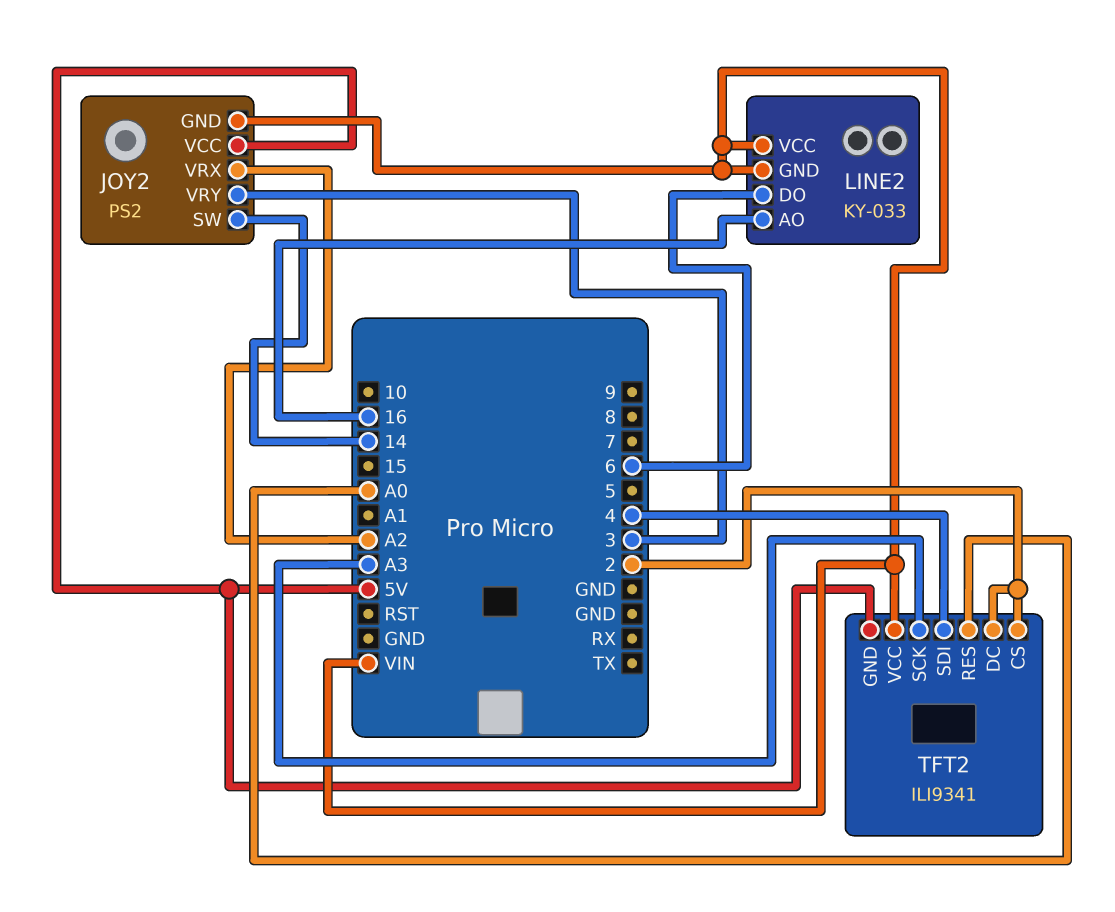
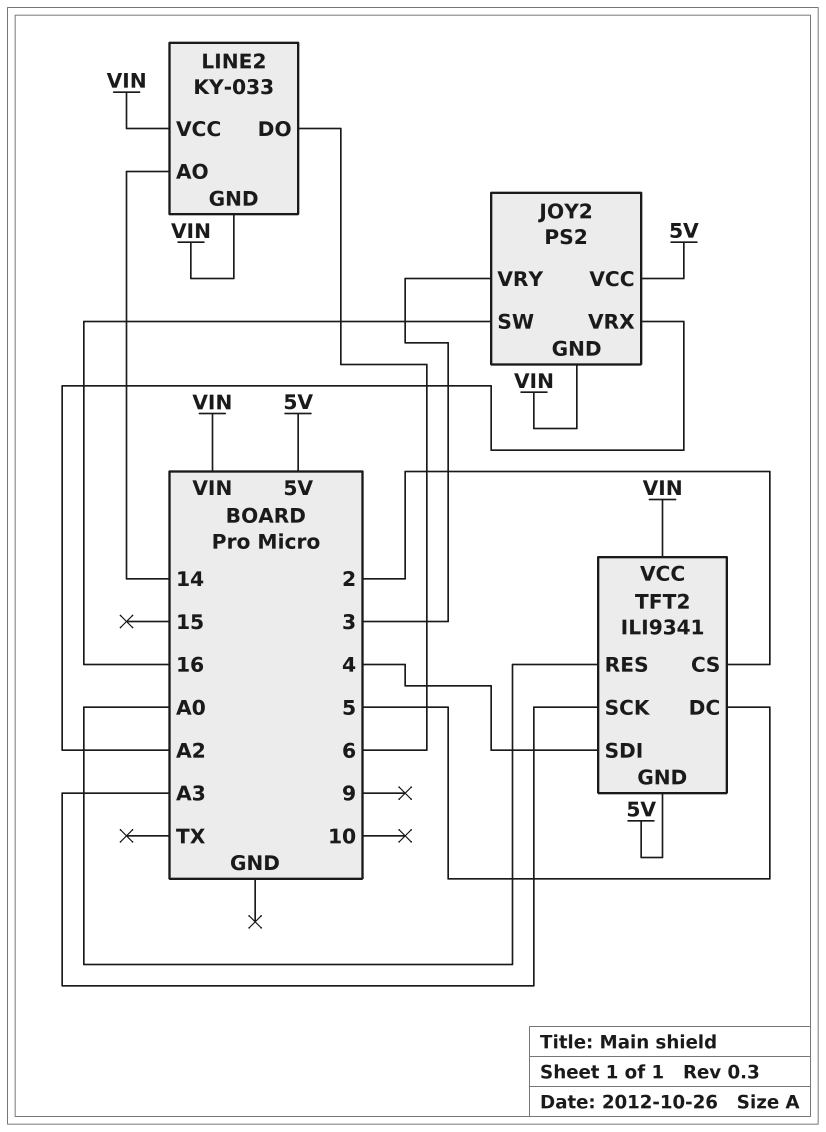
JOY2 pin SW: 14 -> 16
LINE2 pin AO: 16 -> 14
TFT2 pin DC: 2 -> 5

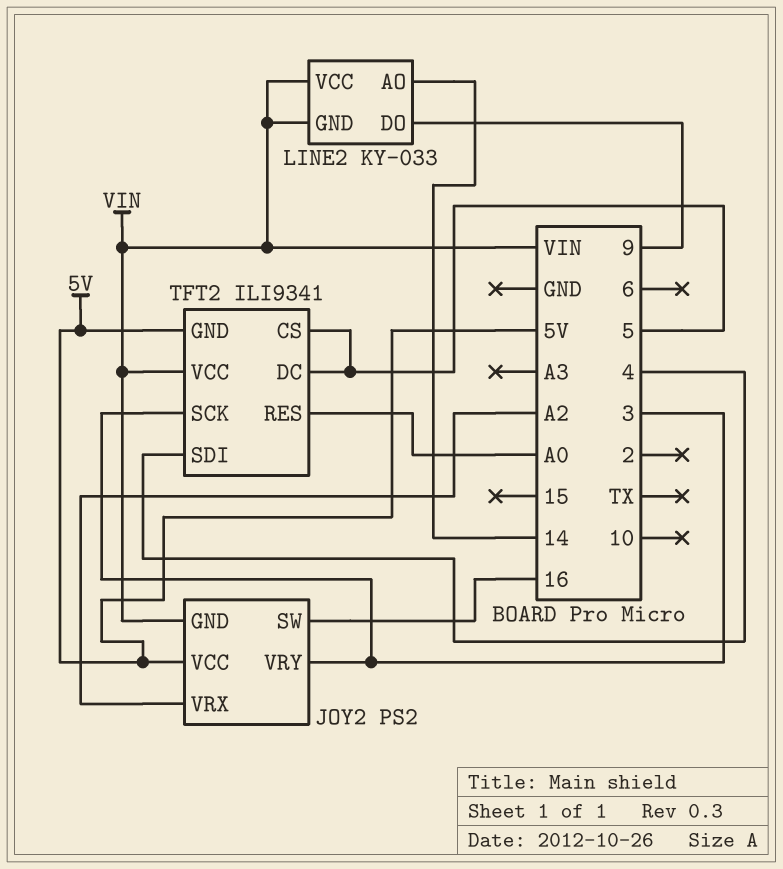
LINE2 pin DO: 6 -> 9
TFT2 pin CS: 2 -> 5
TFT2 pin SCK: A3 -> 3

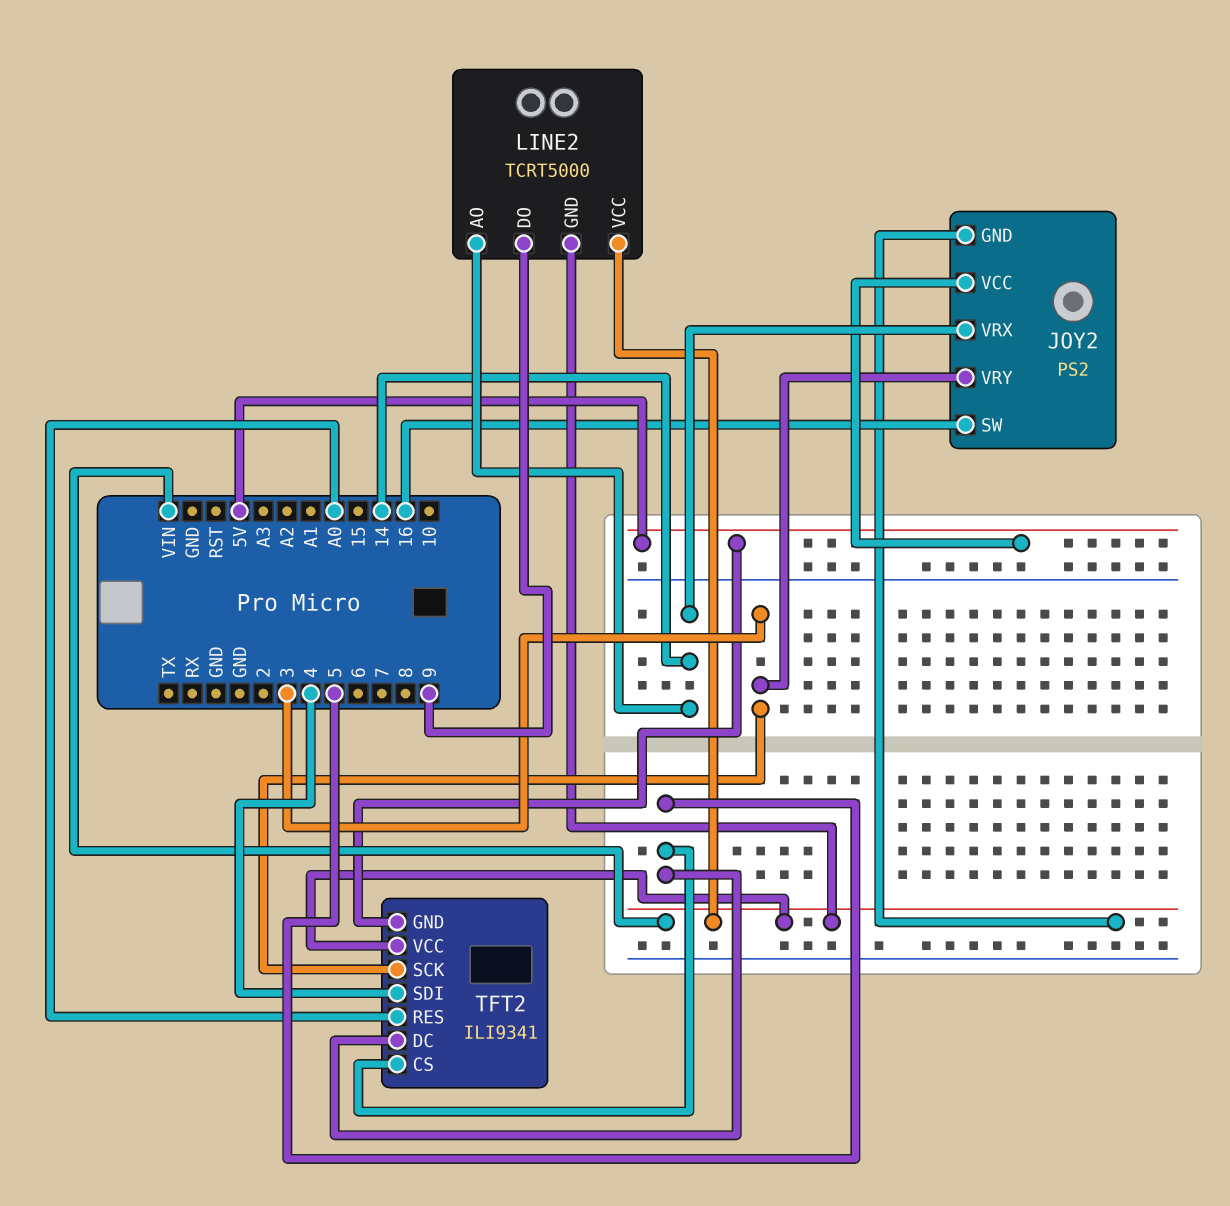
JOY2 pin VRX: A2 -> 14
LINE2: KY-033 -> TCRT5000

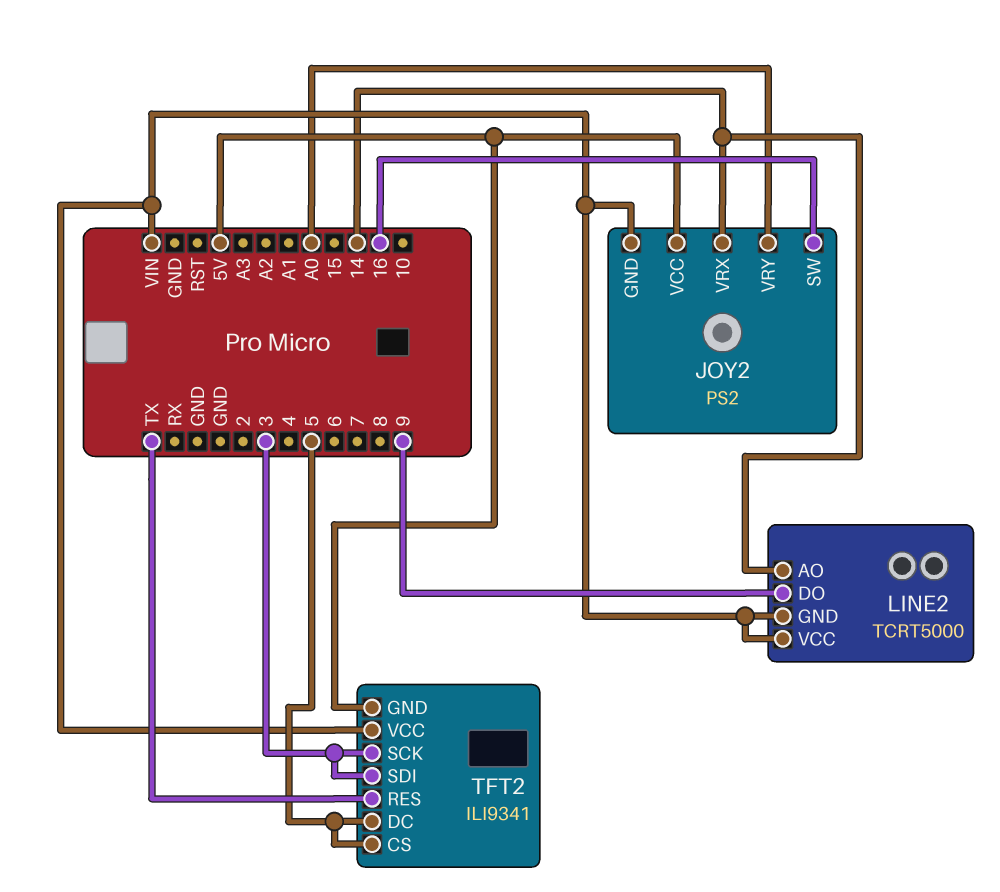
JOY2 pin VRY: 3 -> A0
TFT2 pin RES: A0 -> TX
TFT2 pin SDI: 4 -> 3

